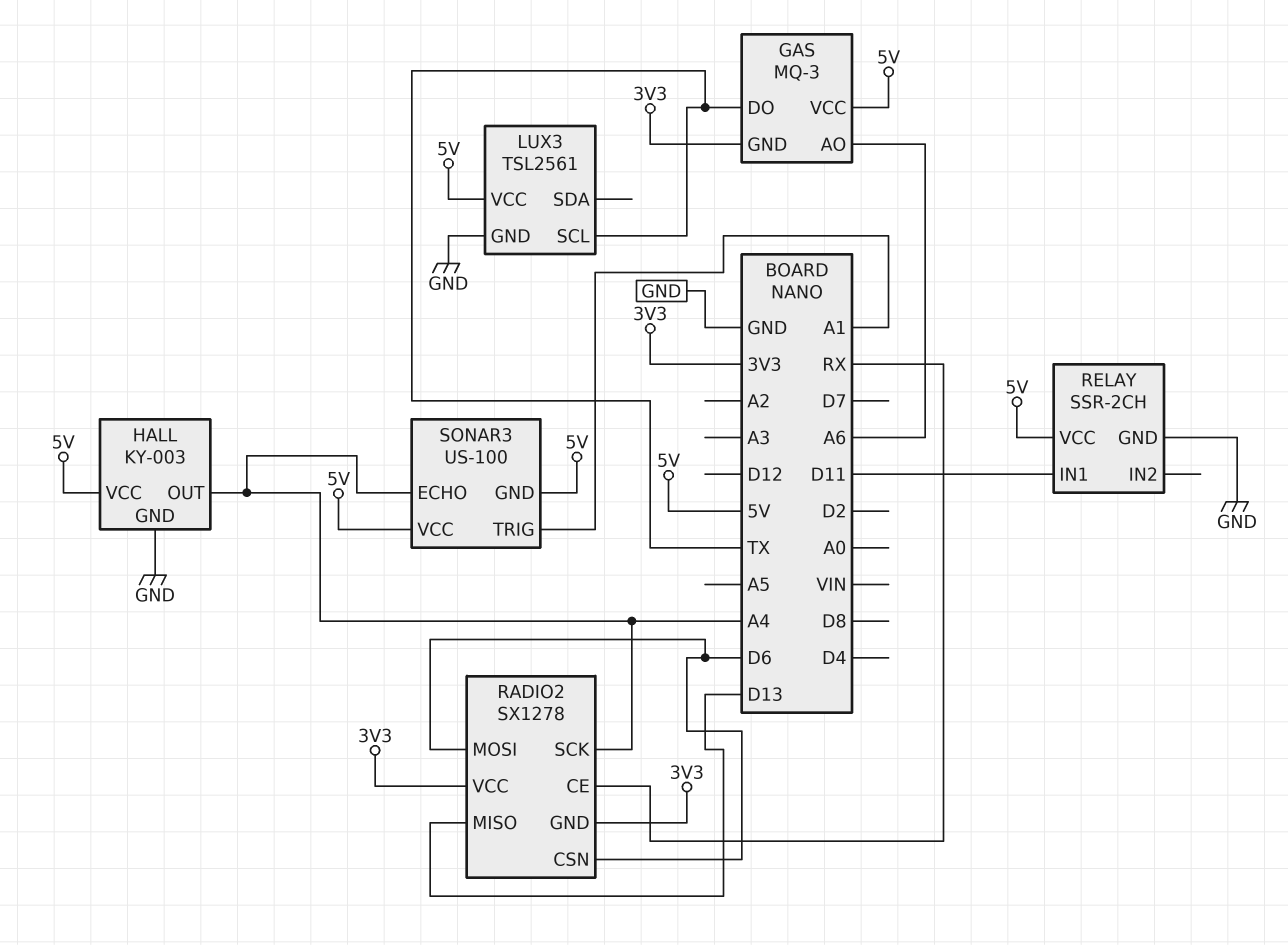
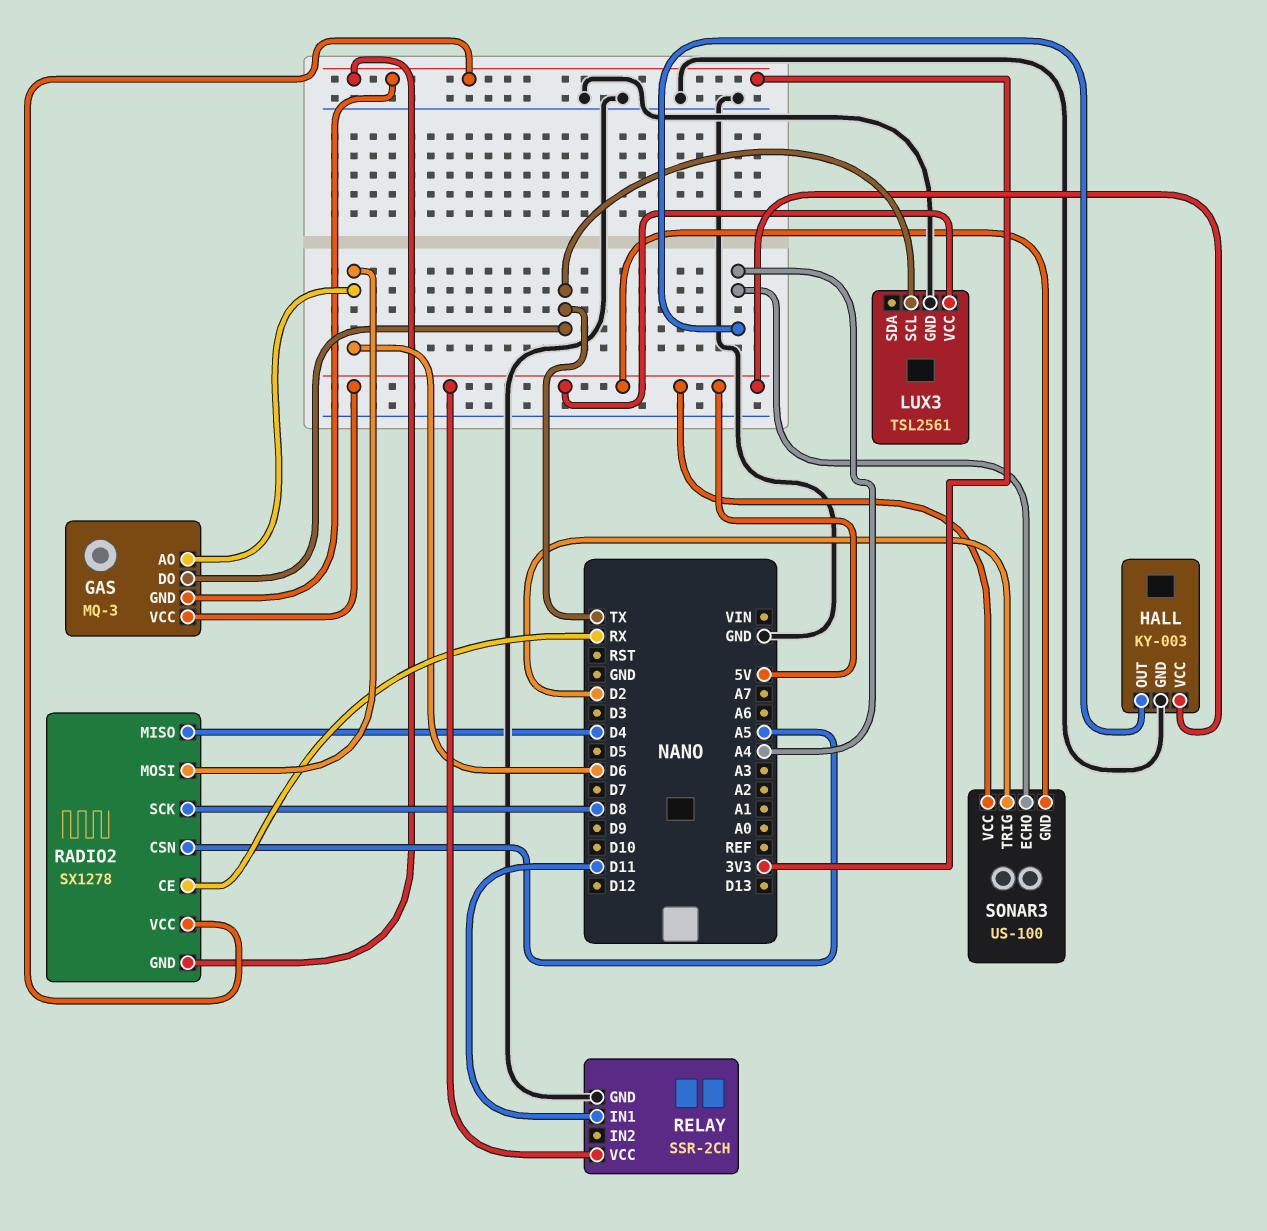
GAS pin AO: A6 -> D6
RADIO2 pin CSN: D6 -> A5
RADIO2 pin MISO: D13 -> D4
RADIO2 pin SCK: A4 -> D8
SONAR3 pin TRIG: A1 -> D2

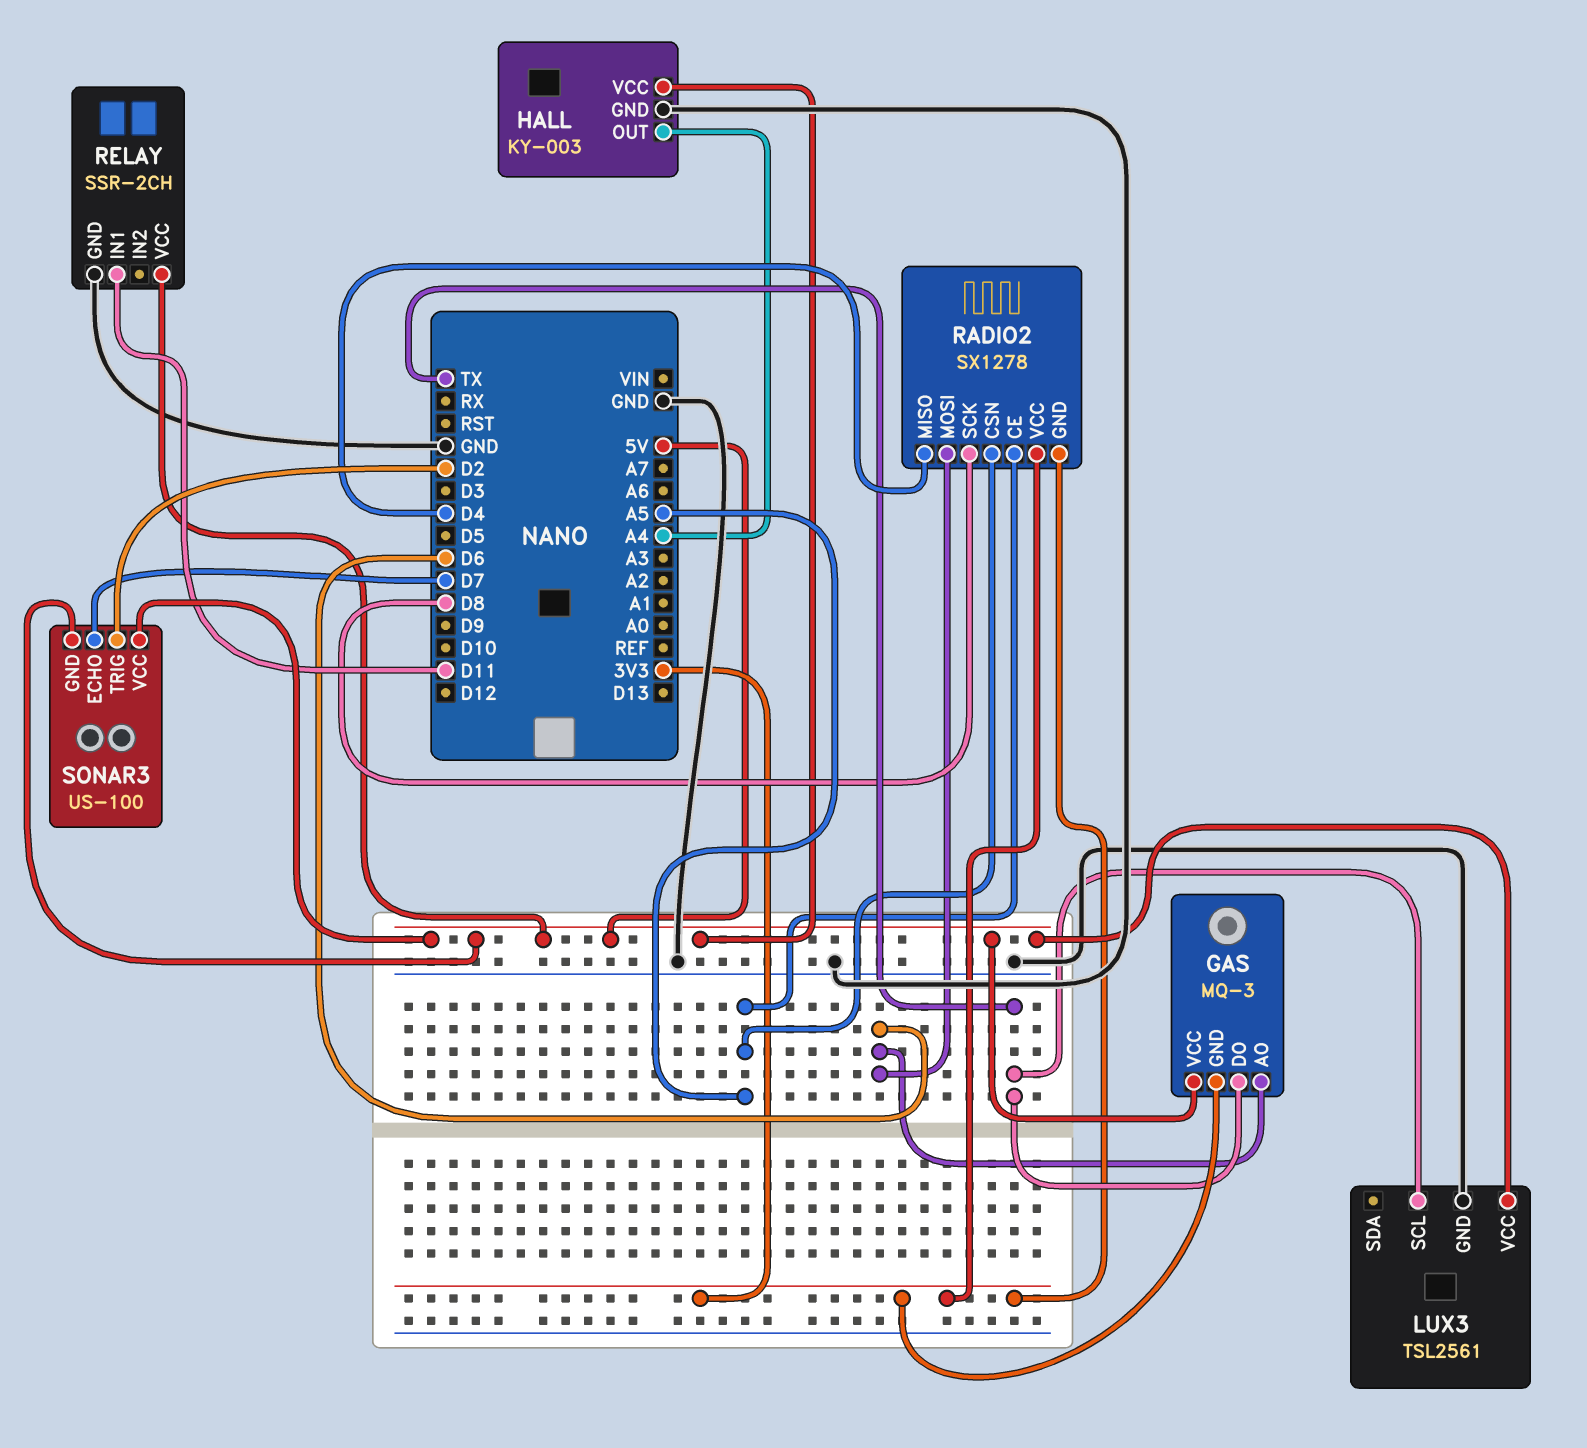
RADIO2 pin CE: RX -> A5
SONAR3 pin ECHO: A4 -> D7

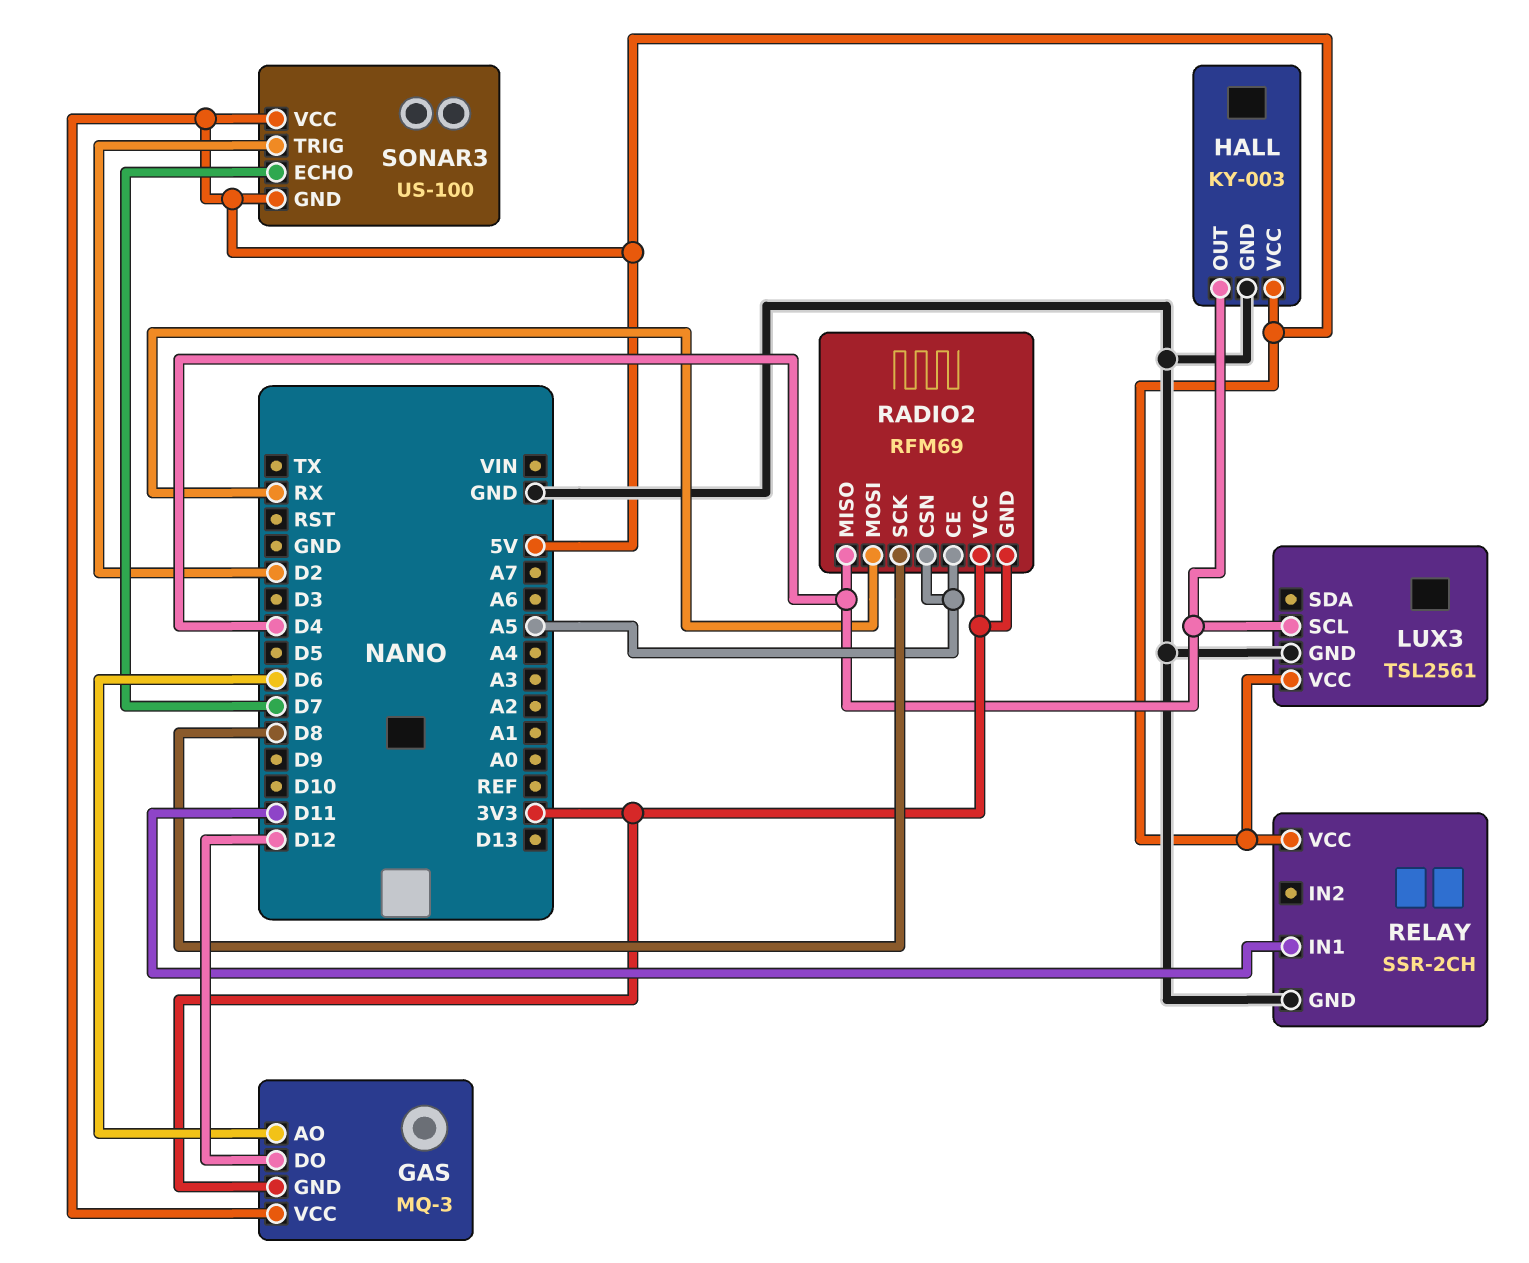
GAS pin DO: TX -> D12
HALL pin OUT: A4 -> D4
LUX3 pin SCL: TX -> D4
RADIO2: SX1278 -> RFM69
RADIO2 pin MOSI: D6 -> RX

